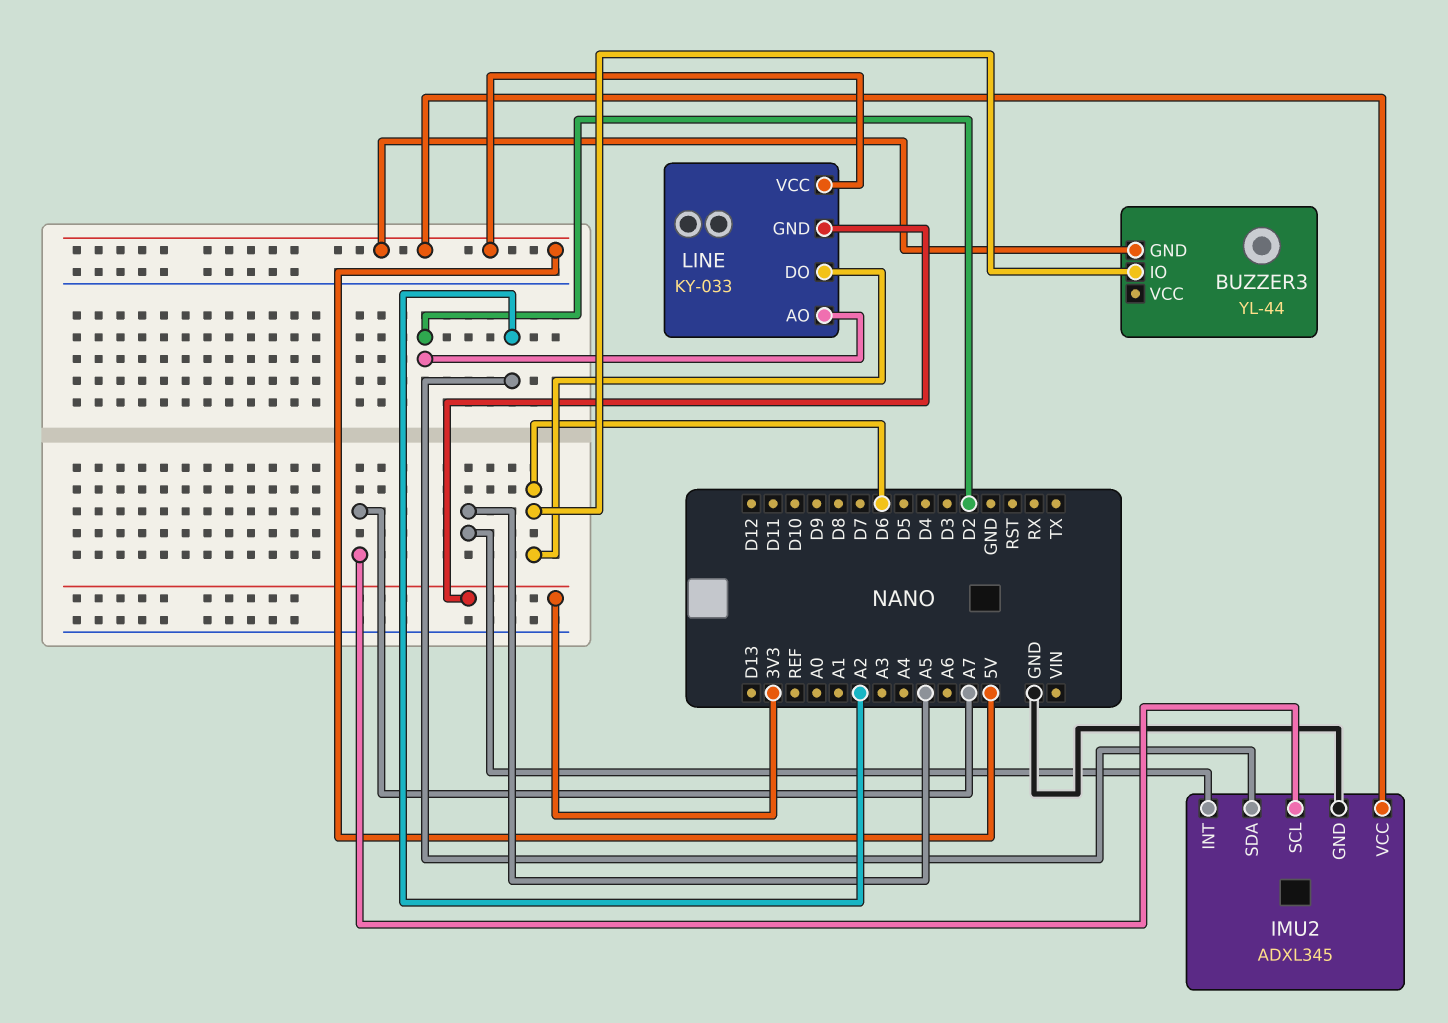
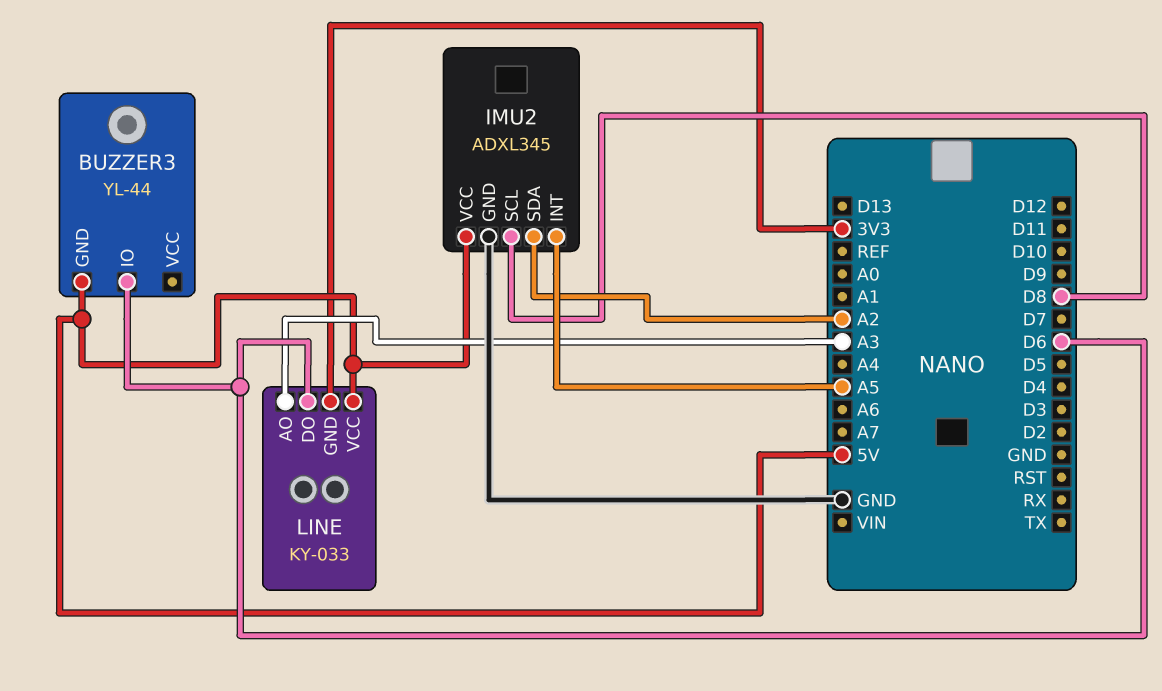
IMU2 pin SCL: A7 -> D8
LINE pin AO: D2 -> A3

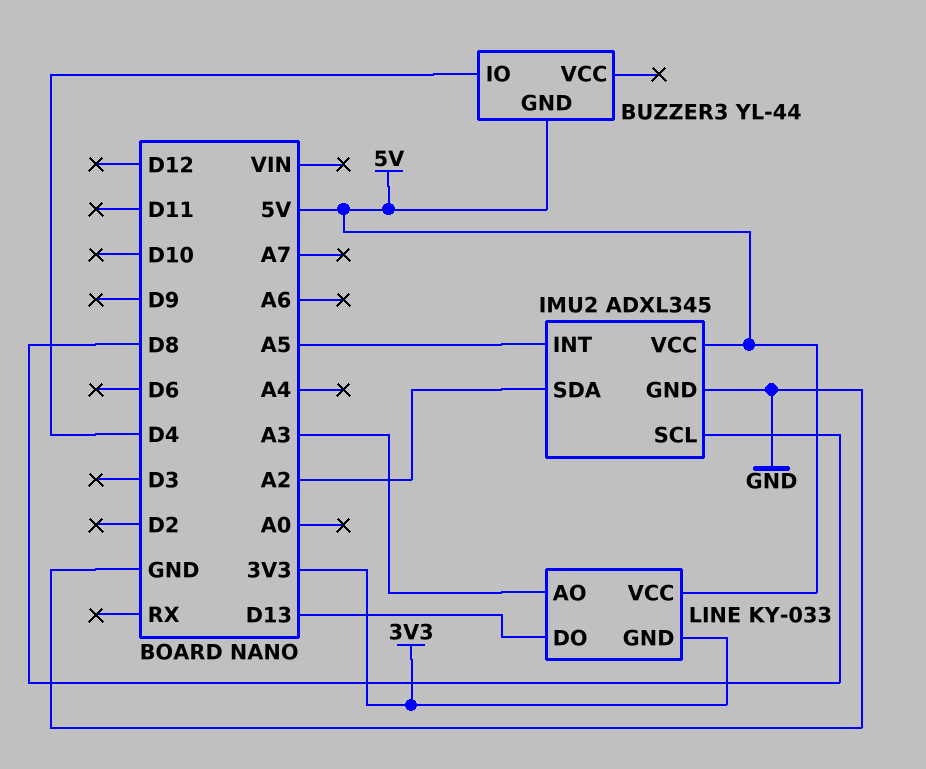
BUZZER3 pin IO: D6 -> D4
LINE pin DO: D6 -> D13

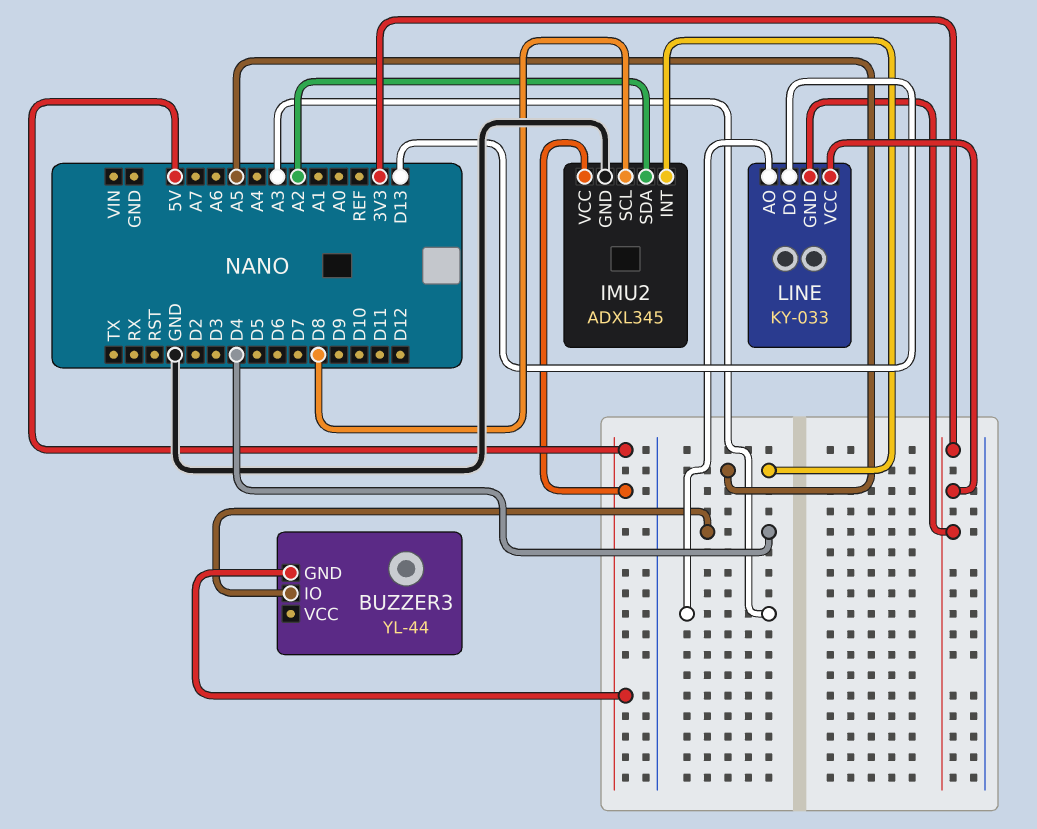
LINE pin VCC: 5V -> 3V3

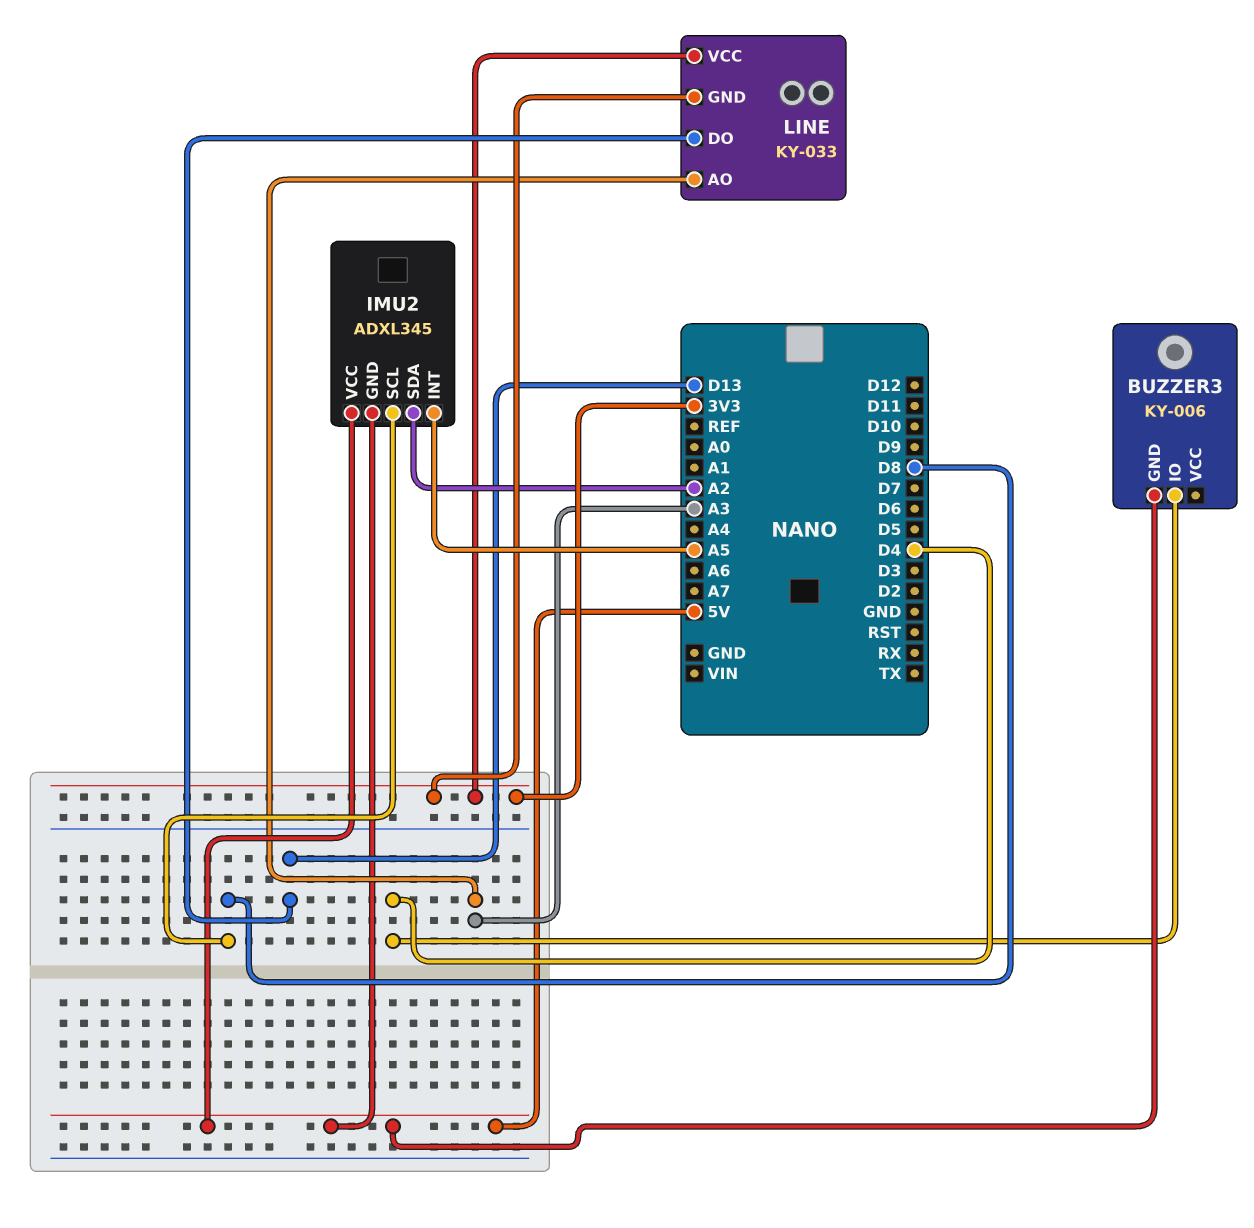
BUZZER3: YL-44 -> KY-006
IMU2 pin GND: GND -> 5V

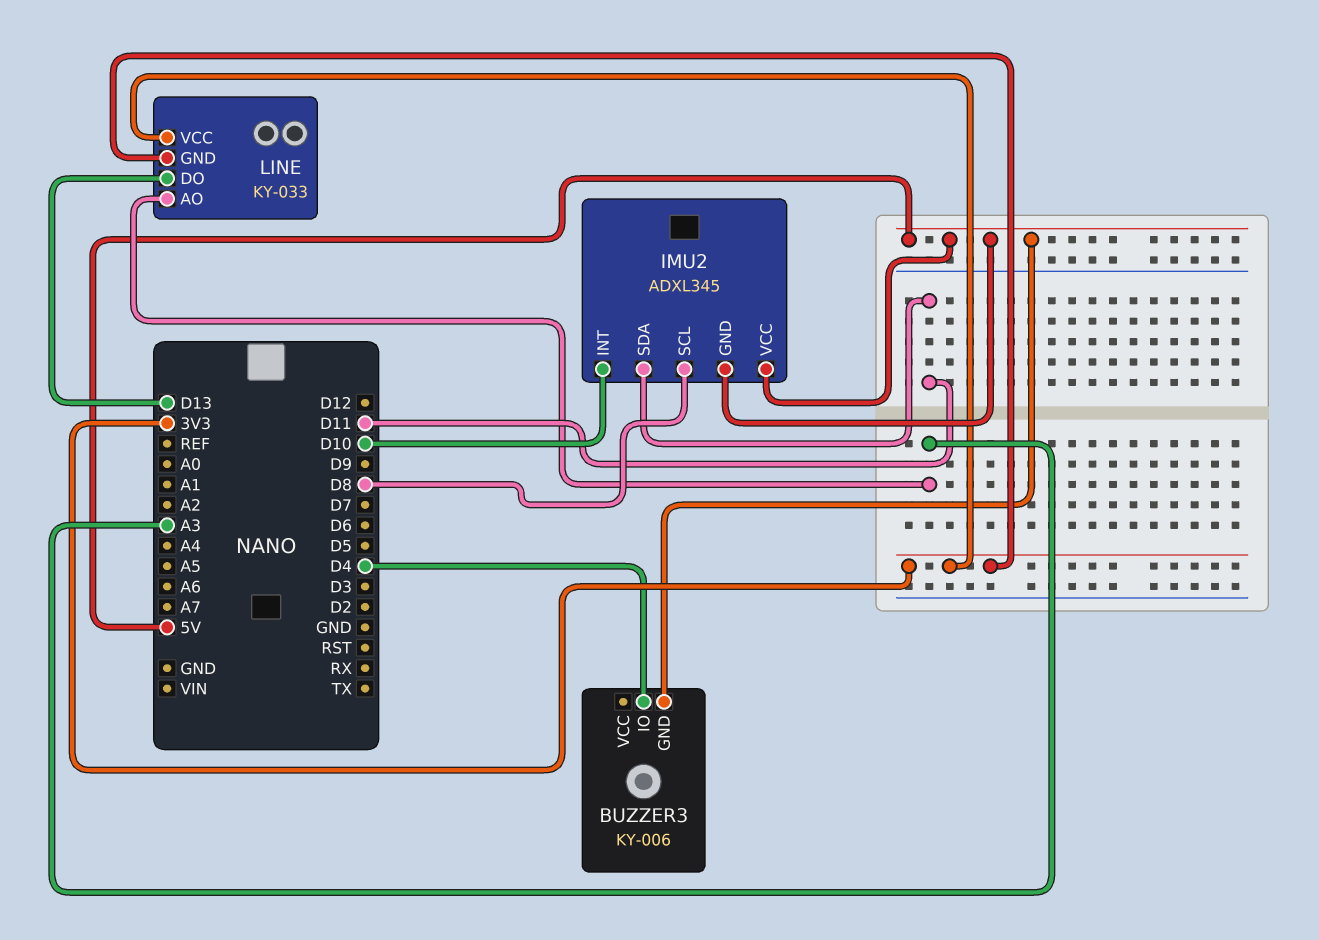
IMU2 pin INT: A5 -> D10
IMU2 pin SDA: A2 -> D11

